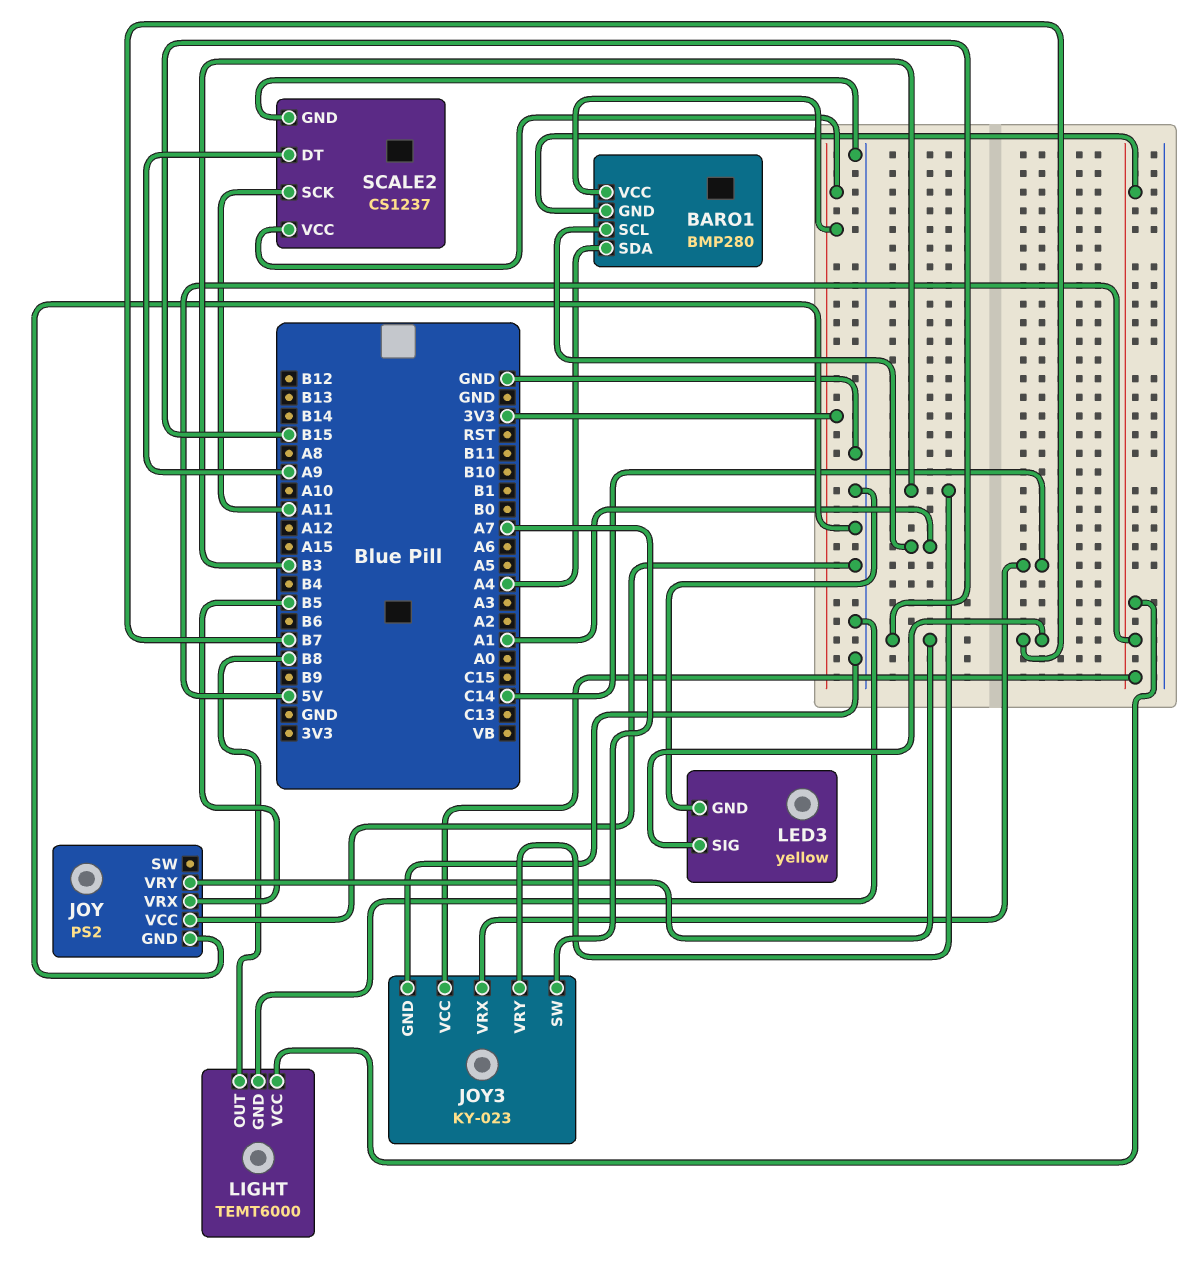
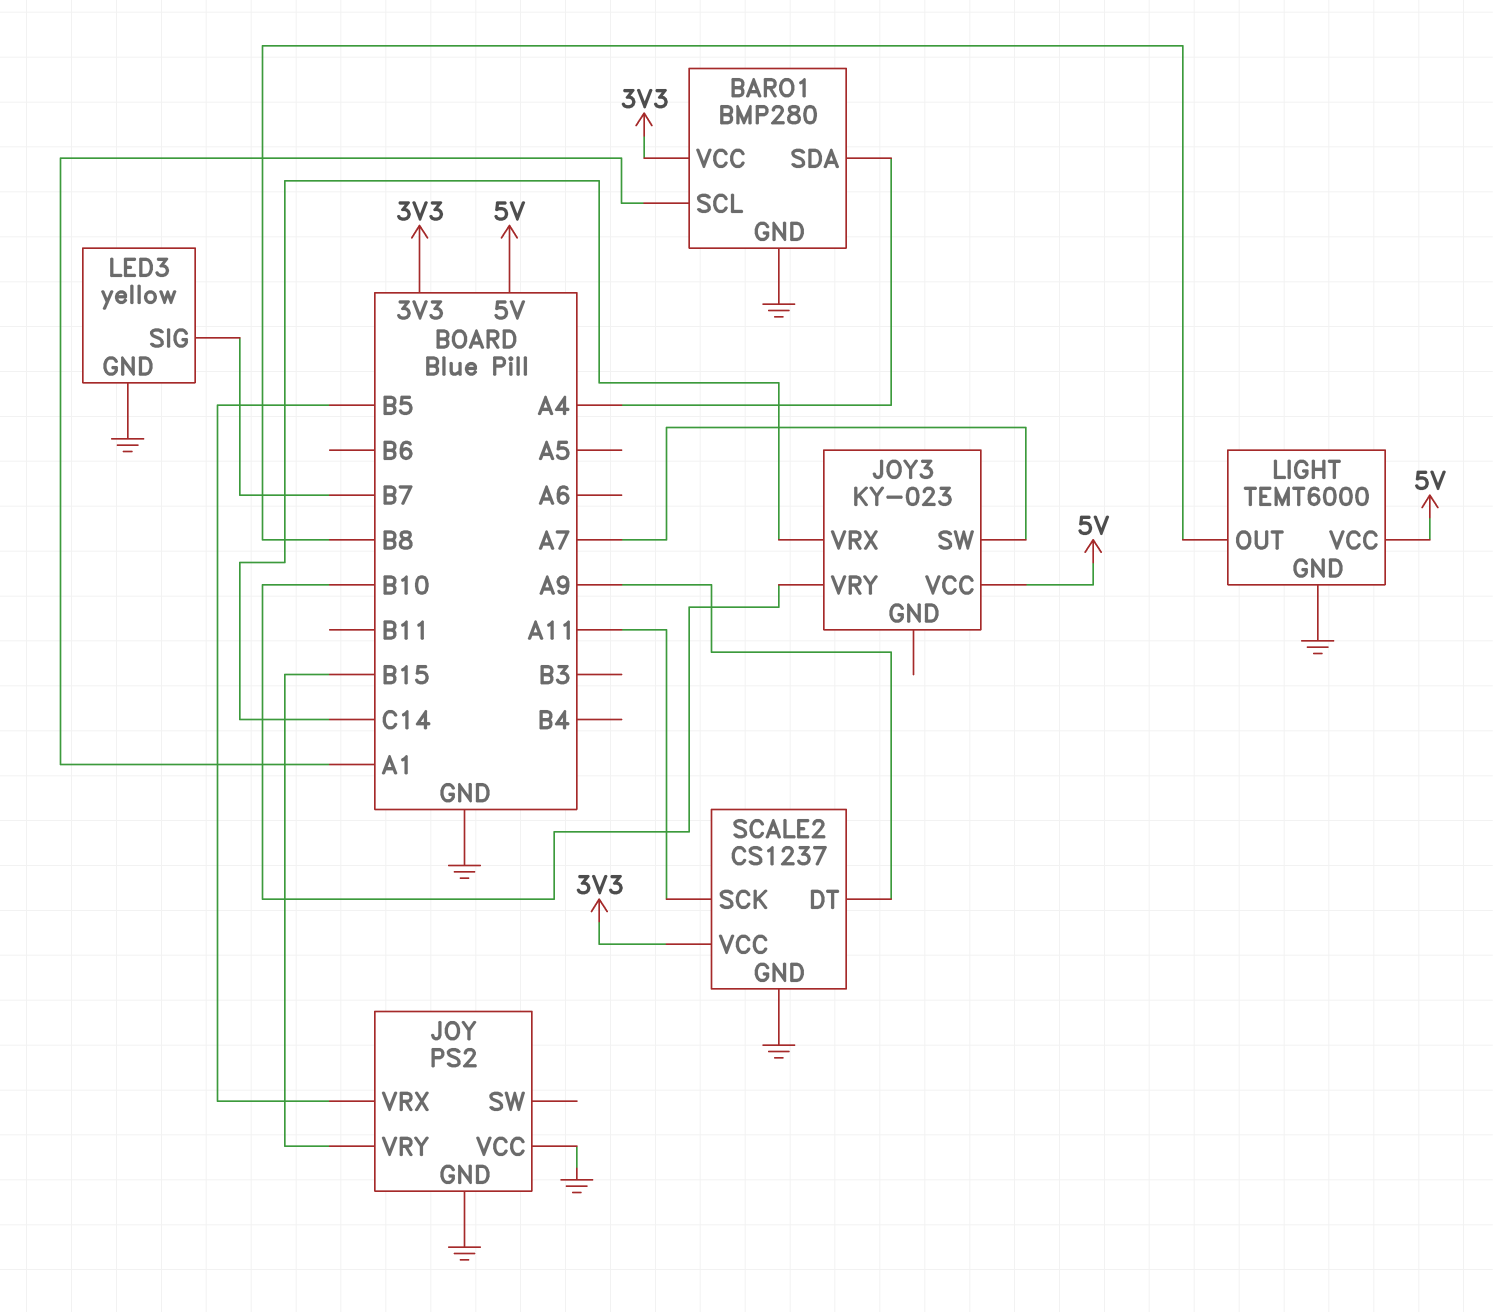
BARO1 pin GND: 5V -> GND
JOY3 pin GND: GND -> none
JOY3 pin VRY: B3 -> B10

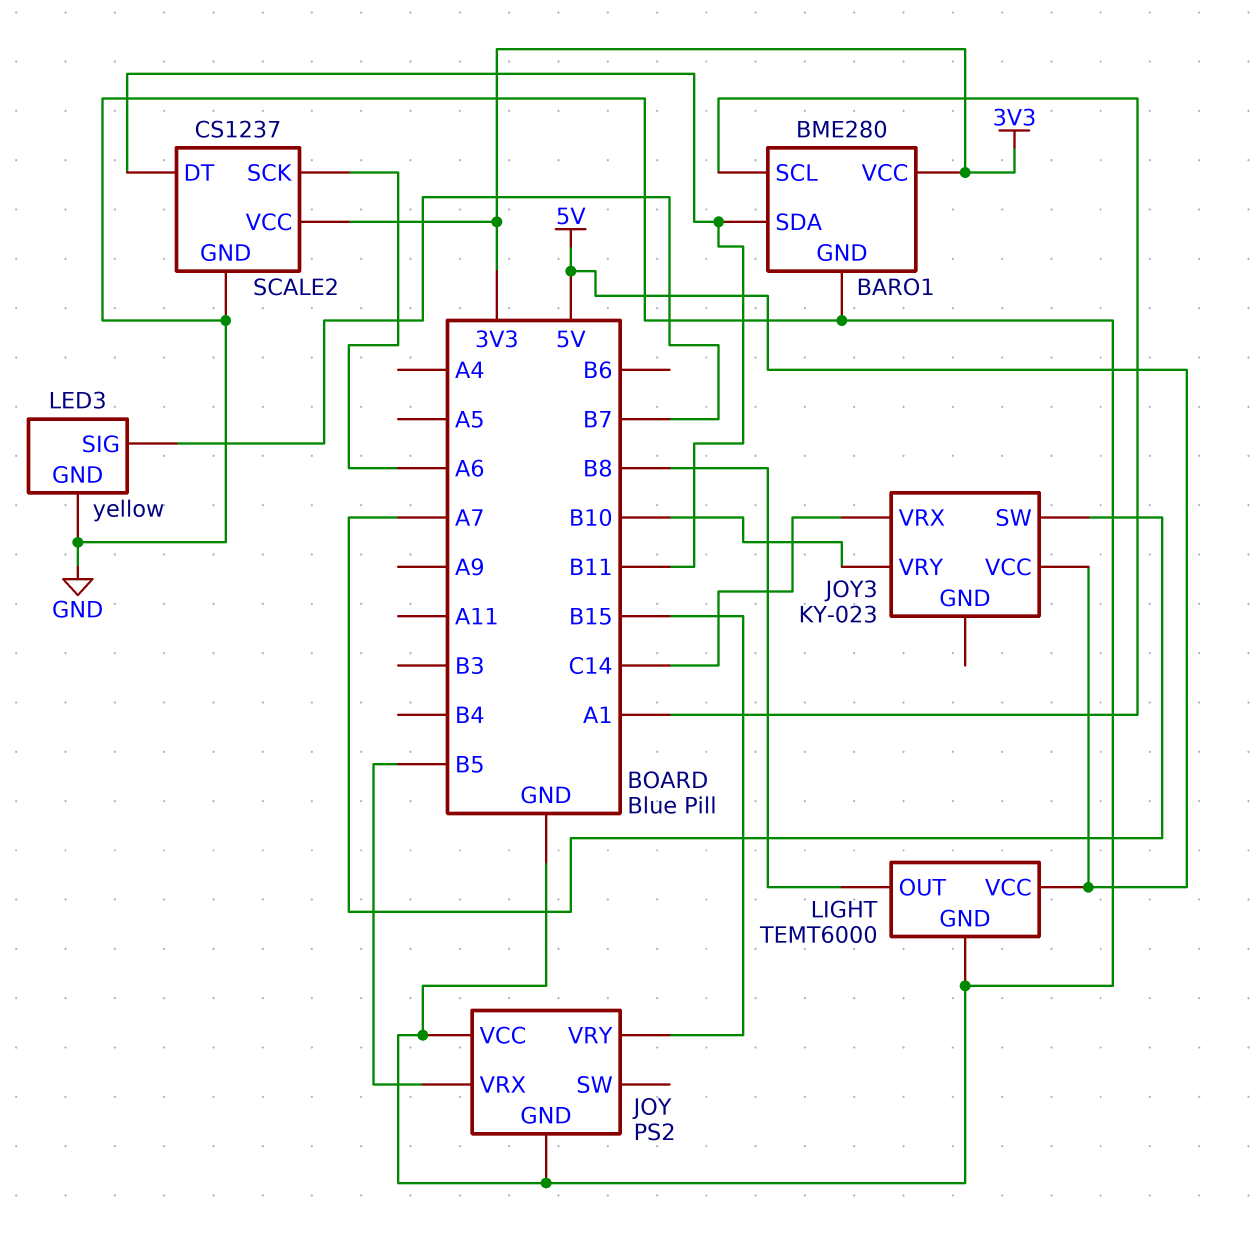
BARO1: BMP280 -> BME280
BARO1 pin SDA: A4 -> B11
SCALE2 pin DT: A9 -> B11
SCALE2 pin SCK: A11 -> A6

